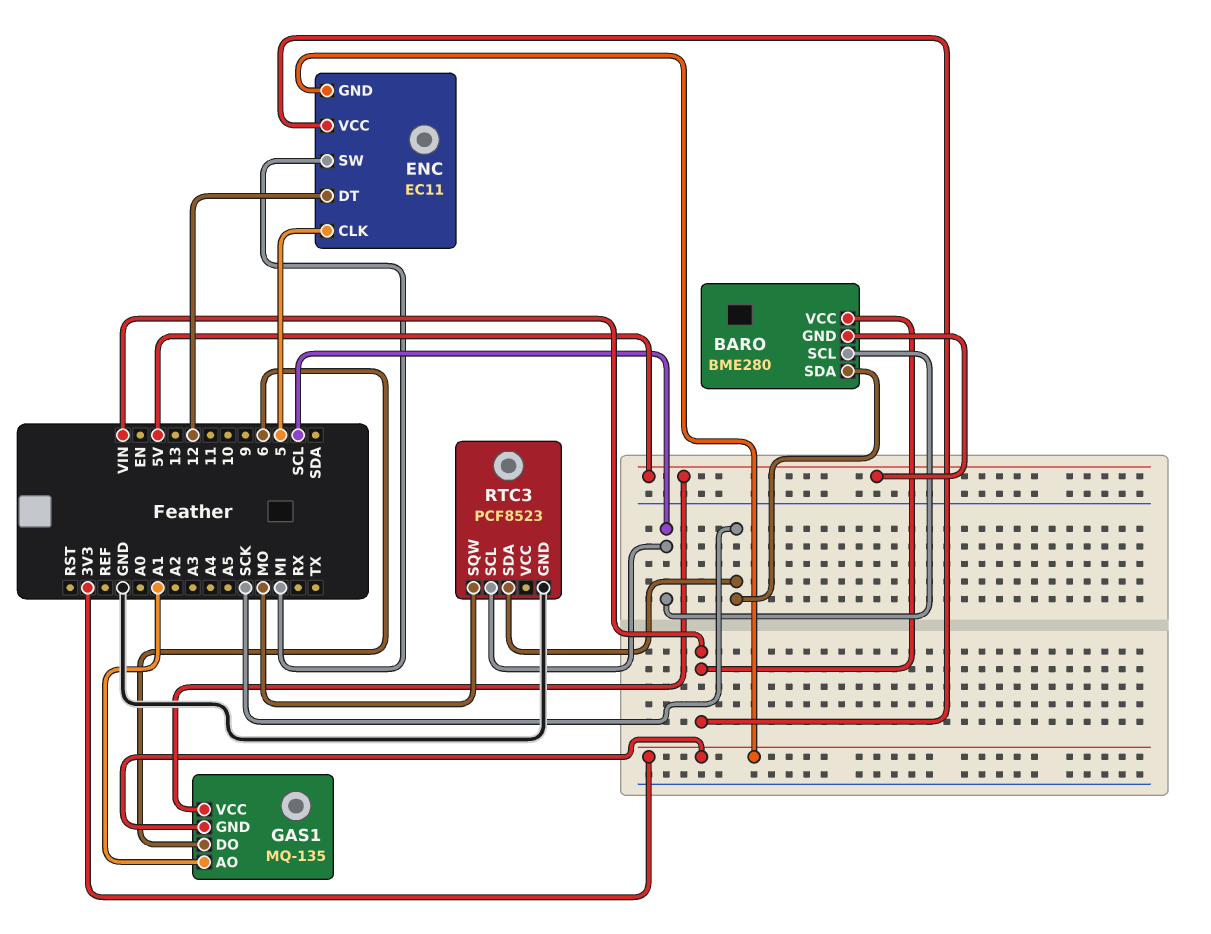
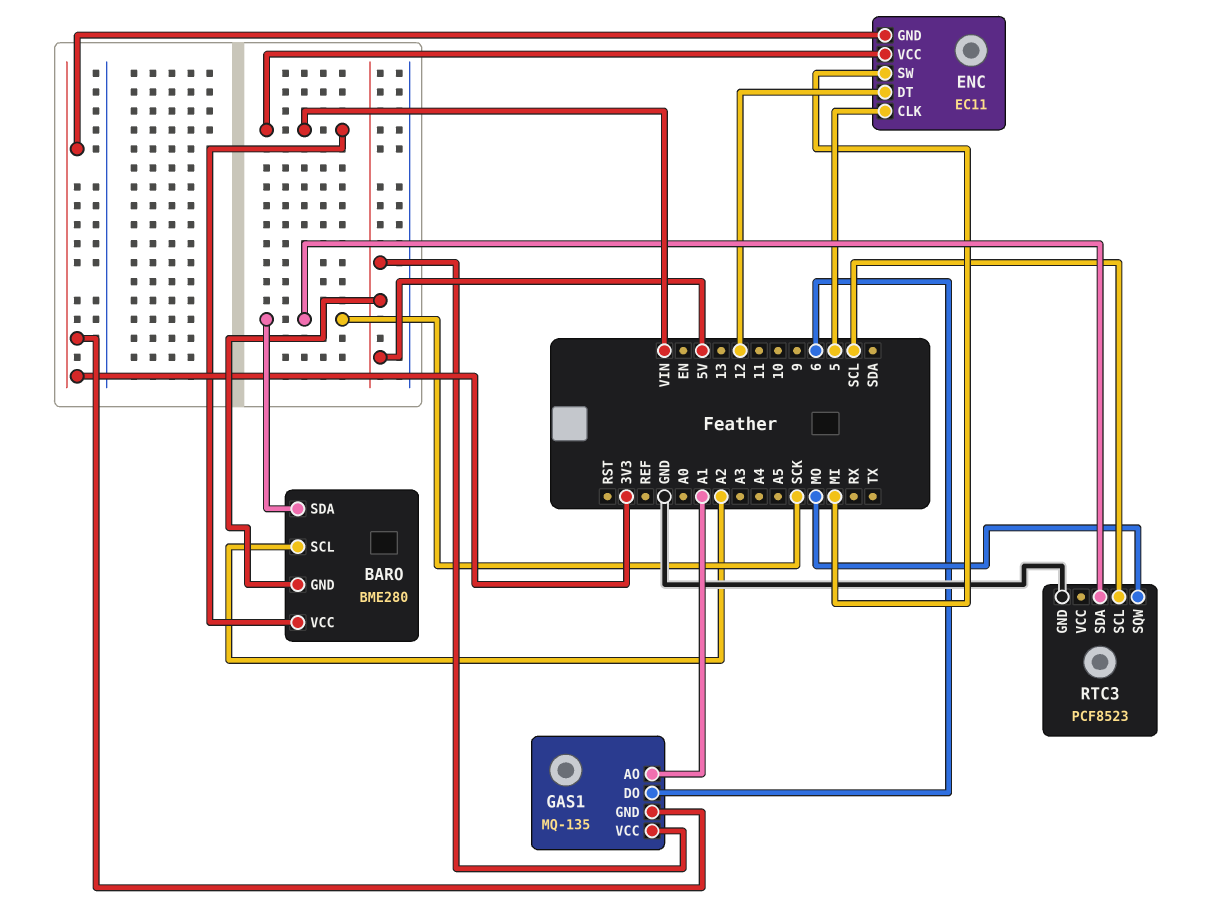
BARO pin SCL: SCL -> A2

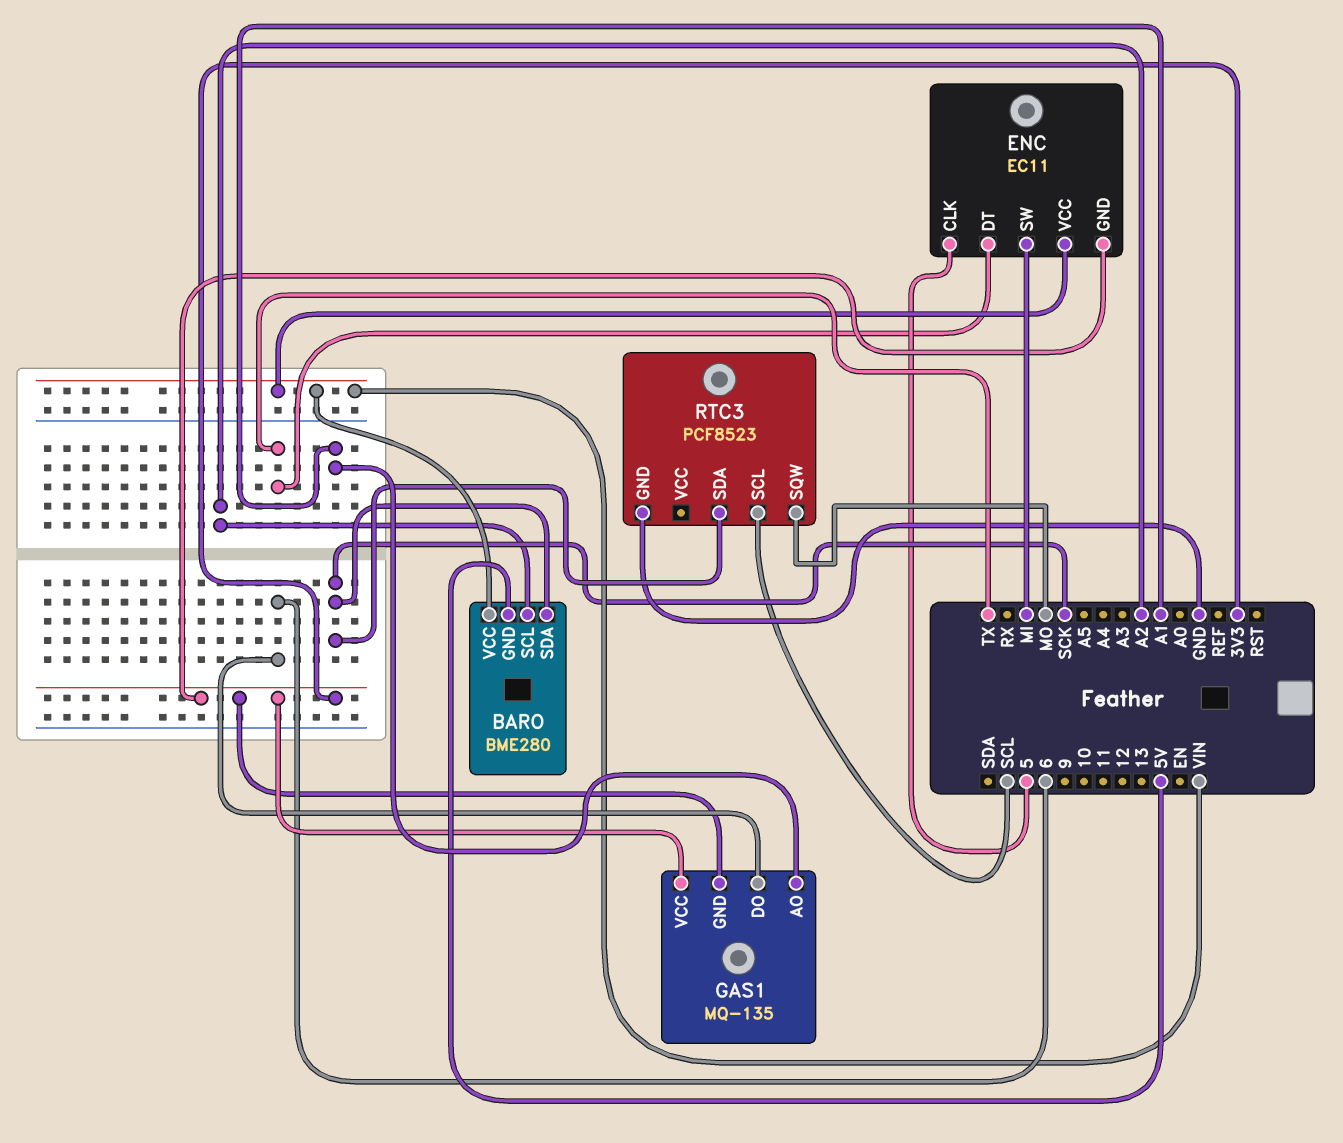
ENC pin DT: 12 -> TX
GAS1 pin VCC: 5V -> 3V3

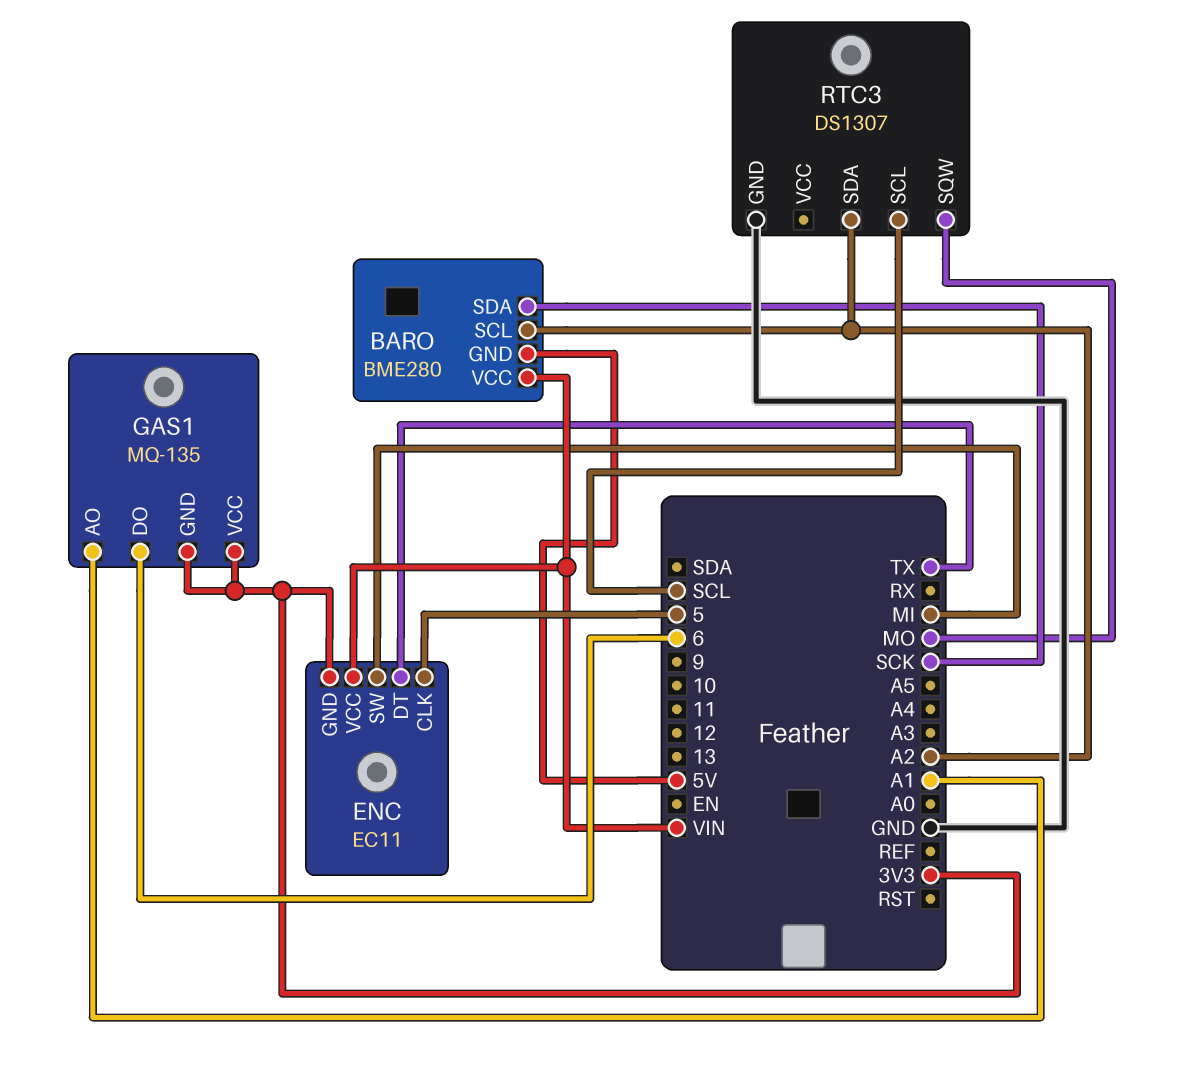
RTC3: PCF8523 -> DS1307
RTC3 pin SDA: SCK -> A2

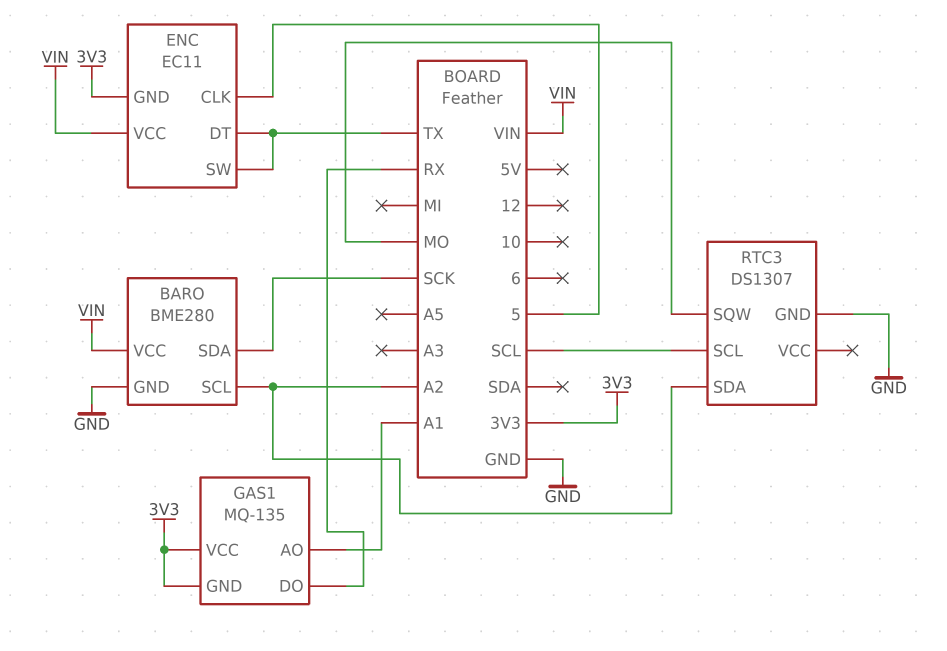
BARO pin GND: 5V -> GND
ENC pin SW: MI -> TX
GAS1 pin DO: 6 -> RX

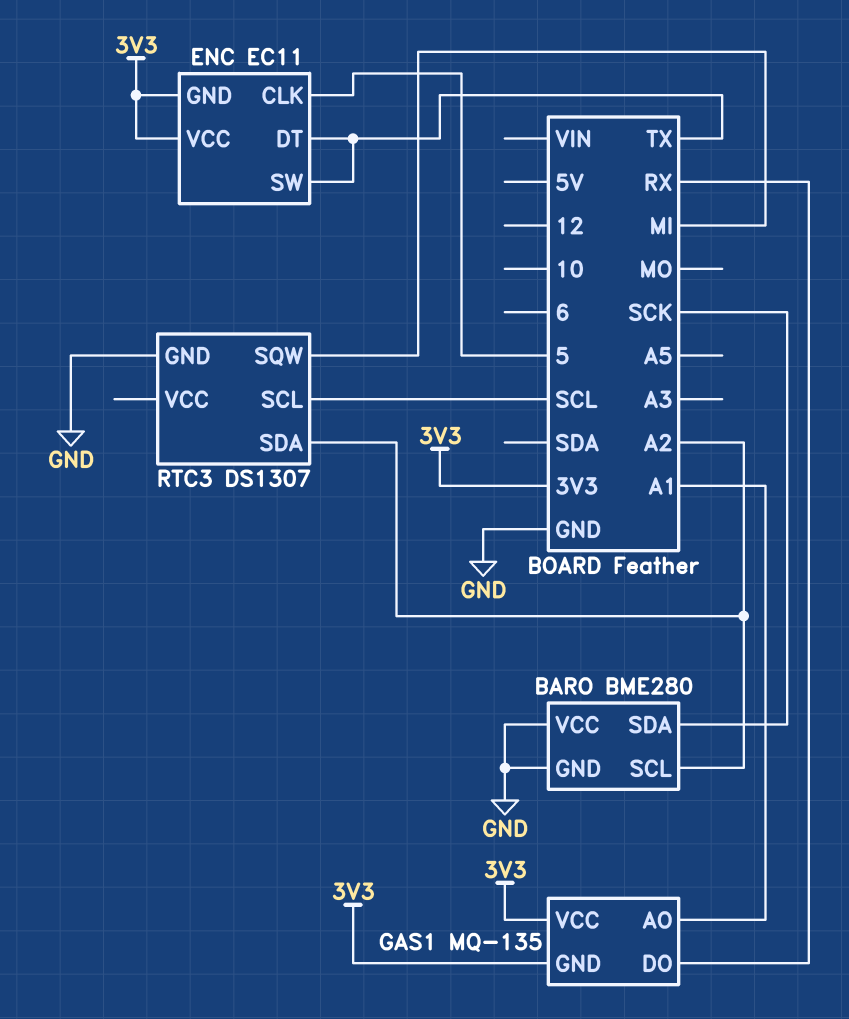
BARO pin VCC: VIN -> GND
ENC pin VCC: VIN -> 3V3
RTC3 pin SQW: MO -> MI

